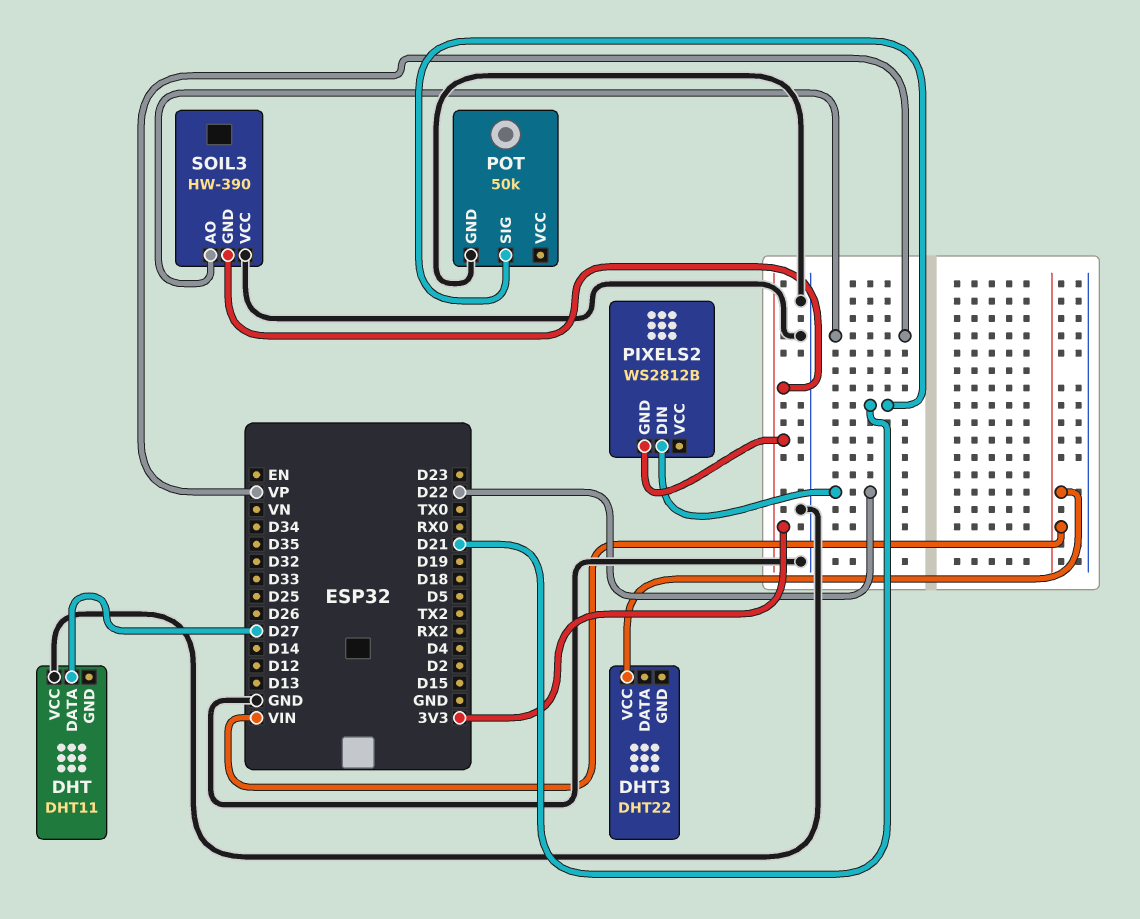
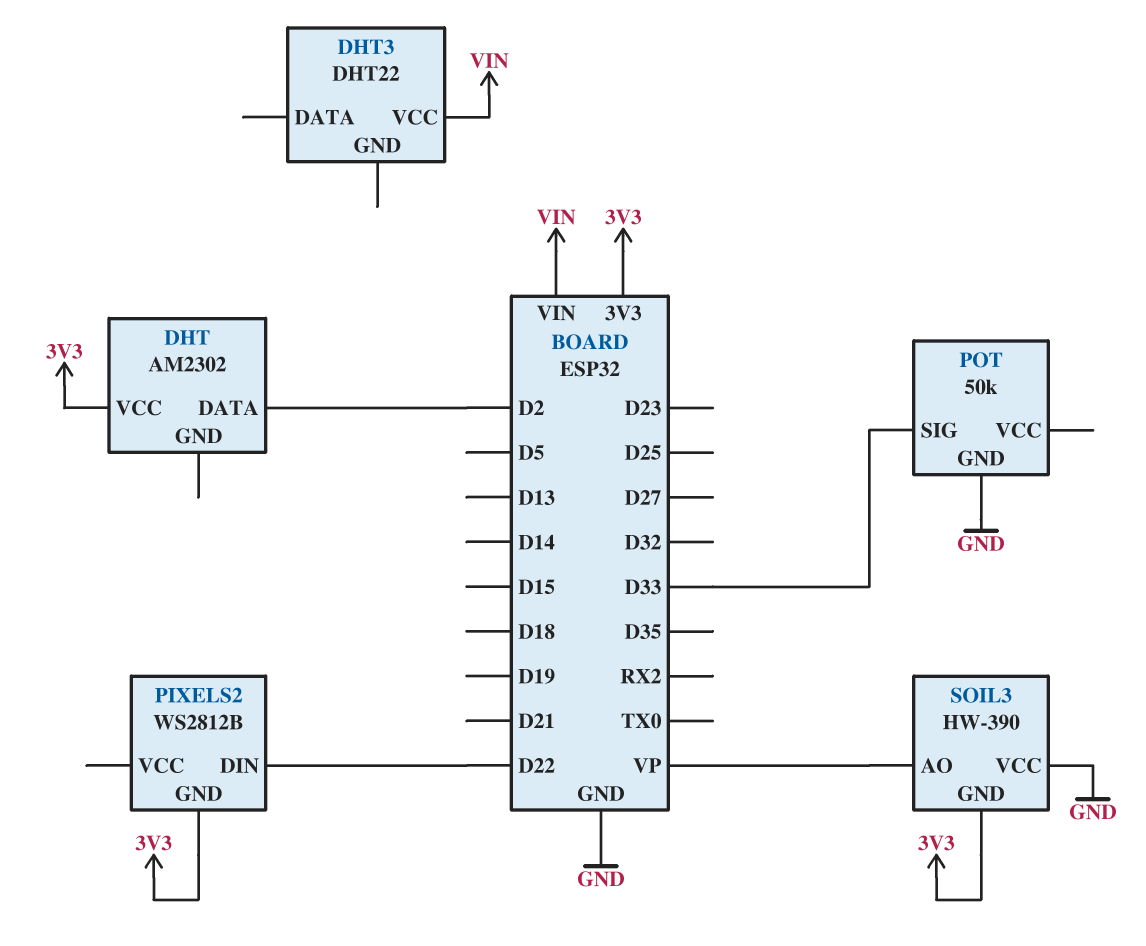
DHT: DHT11 -> AM2302
DHT pin DATA: D27 -> D2
DHT pin VCC: GND -> 3V3
POT pin SIG: D21 -> D33

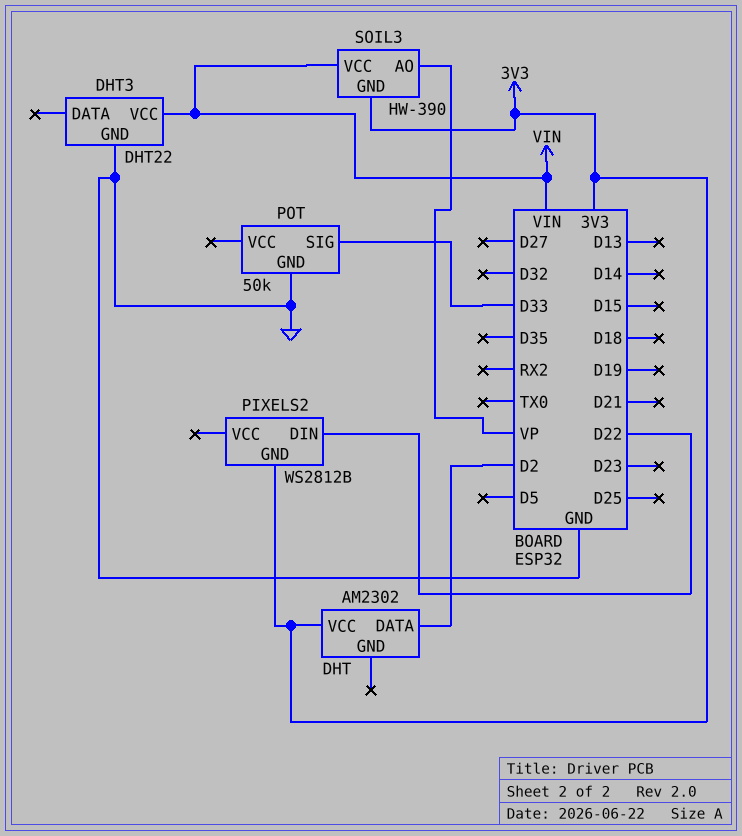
DHT3 pin GND: none -> GND
SOIL3 pin VCC: GND -> VIN

